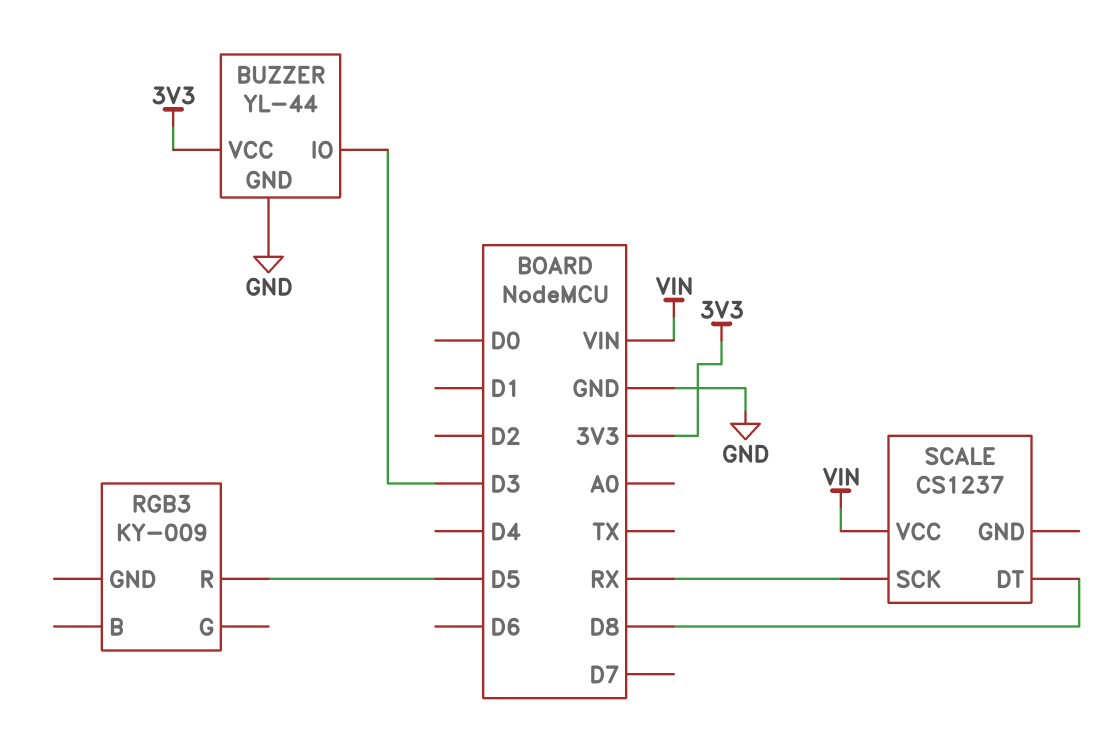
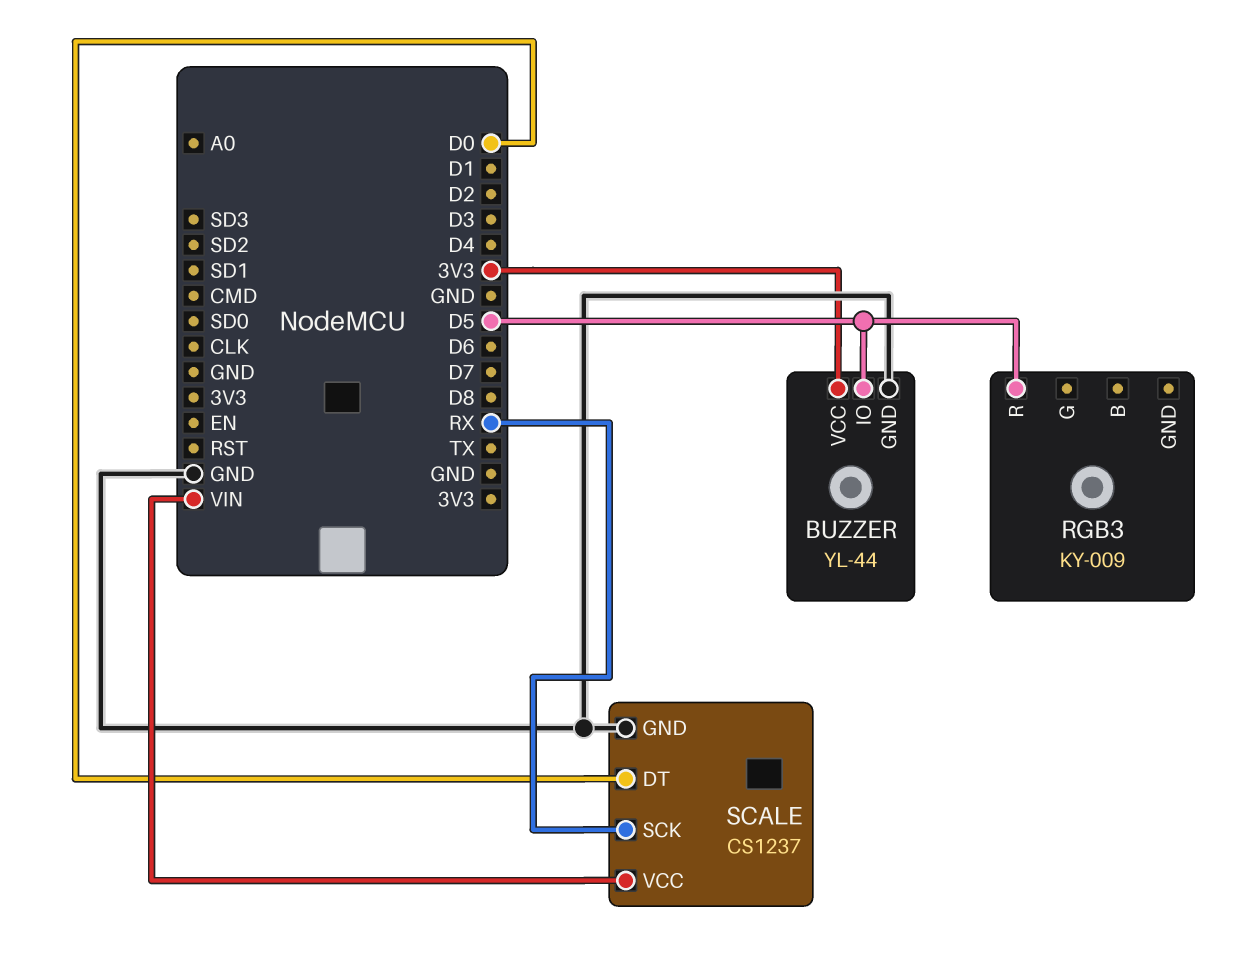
BUZZER pin IO: D3 -> D5
SCALE pin DT: D8 -> D0
SCALE pin GND: none -> GND

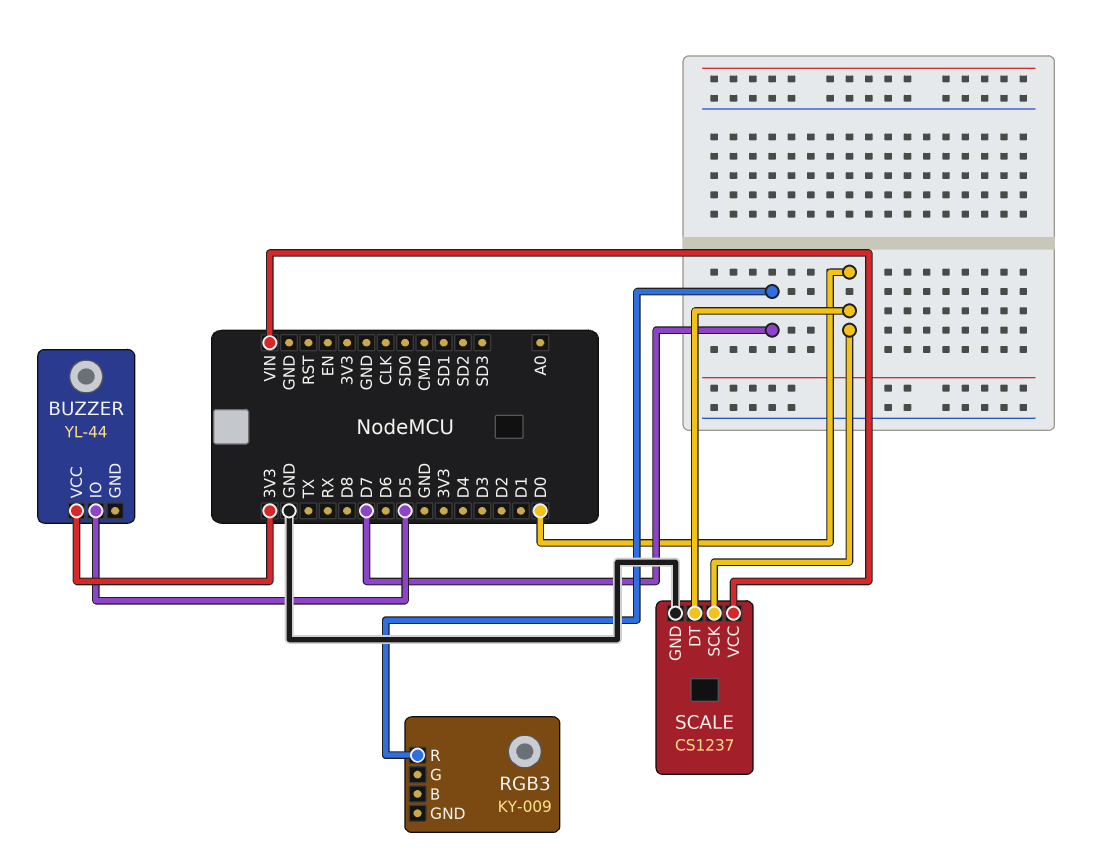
BUZZER pin GND: GND -> none
RGB3 pin R: D5 -> D7
SCALE pin SCK: RX -> D0

